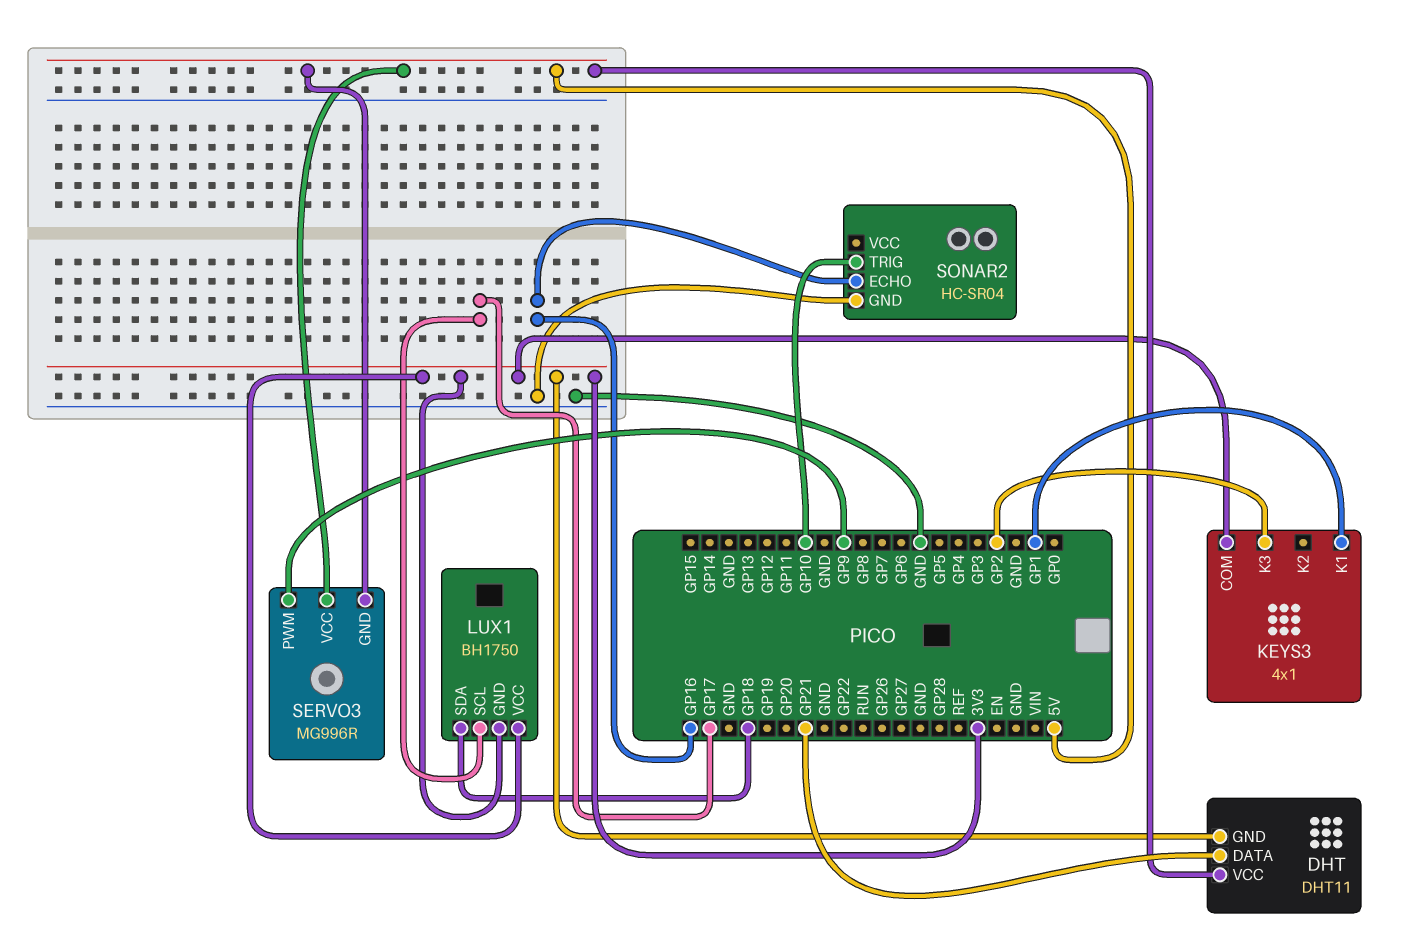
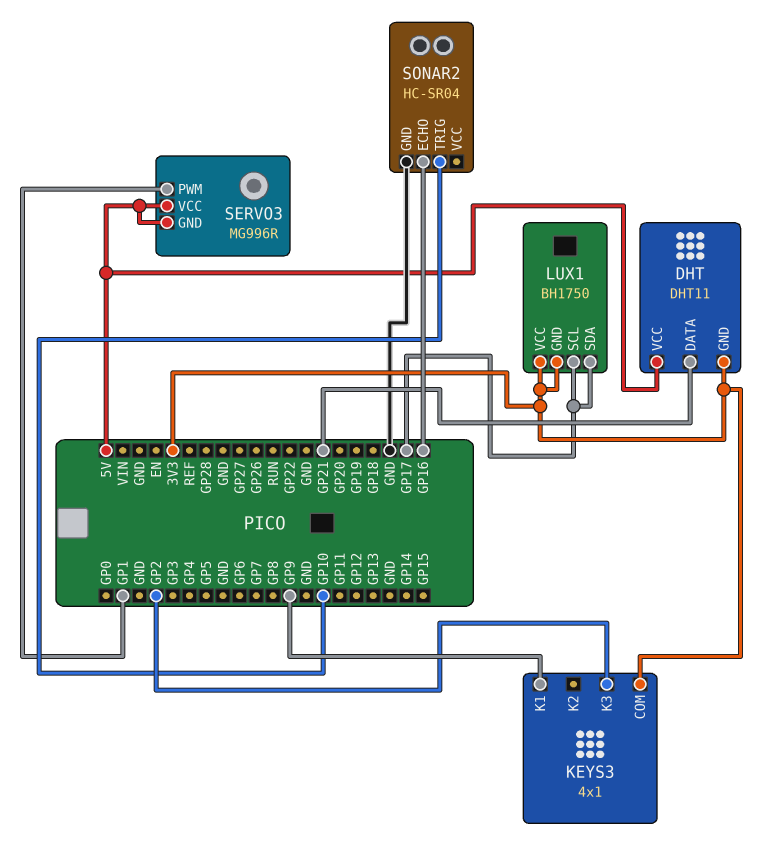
KEYS3 pin K1: GP1 -> GP9
LUX1 pin SDA: GP18 -> GP17
SERVO3 pin PWM: GP9 -> GP1

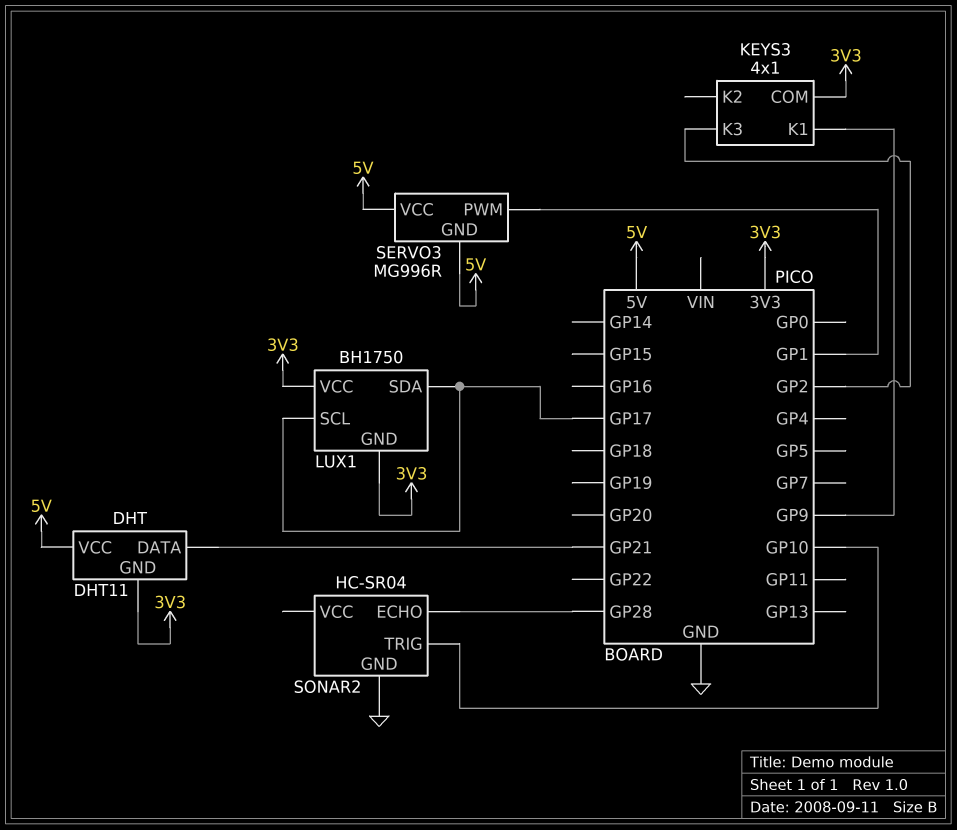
SONAR2 pin ECHO: GP16 -> GP28

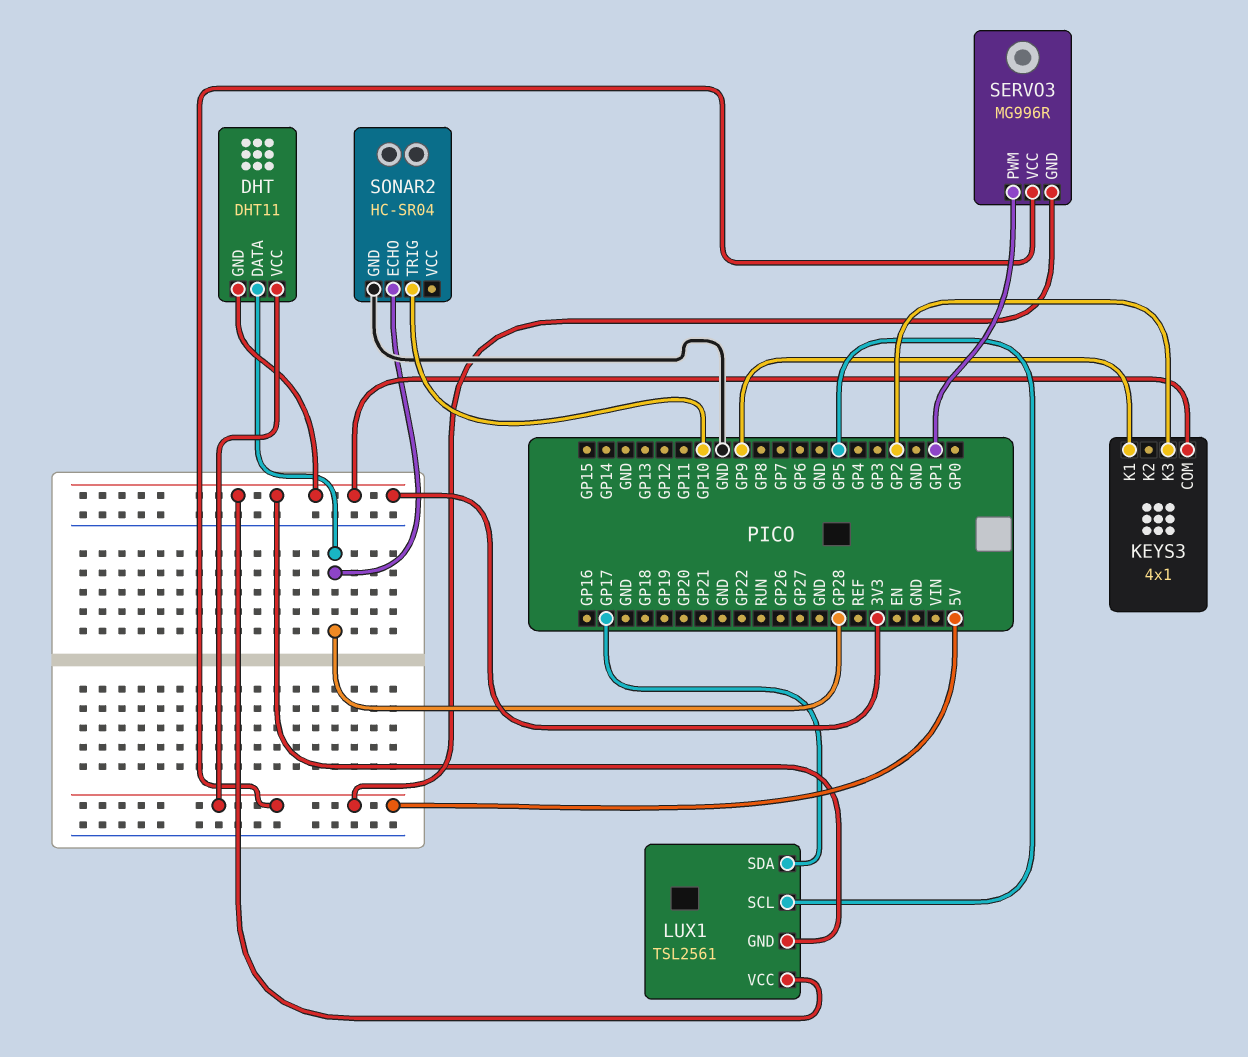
DHT pin DATA: GP21 -> GP28
LUX1: BH1750 -> TSL2561
LUX1 pin SCL: GP17 -> GP5

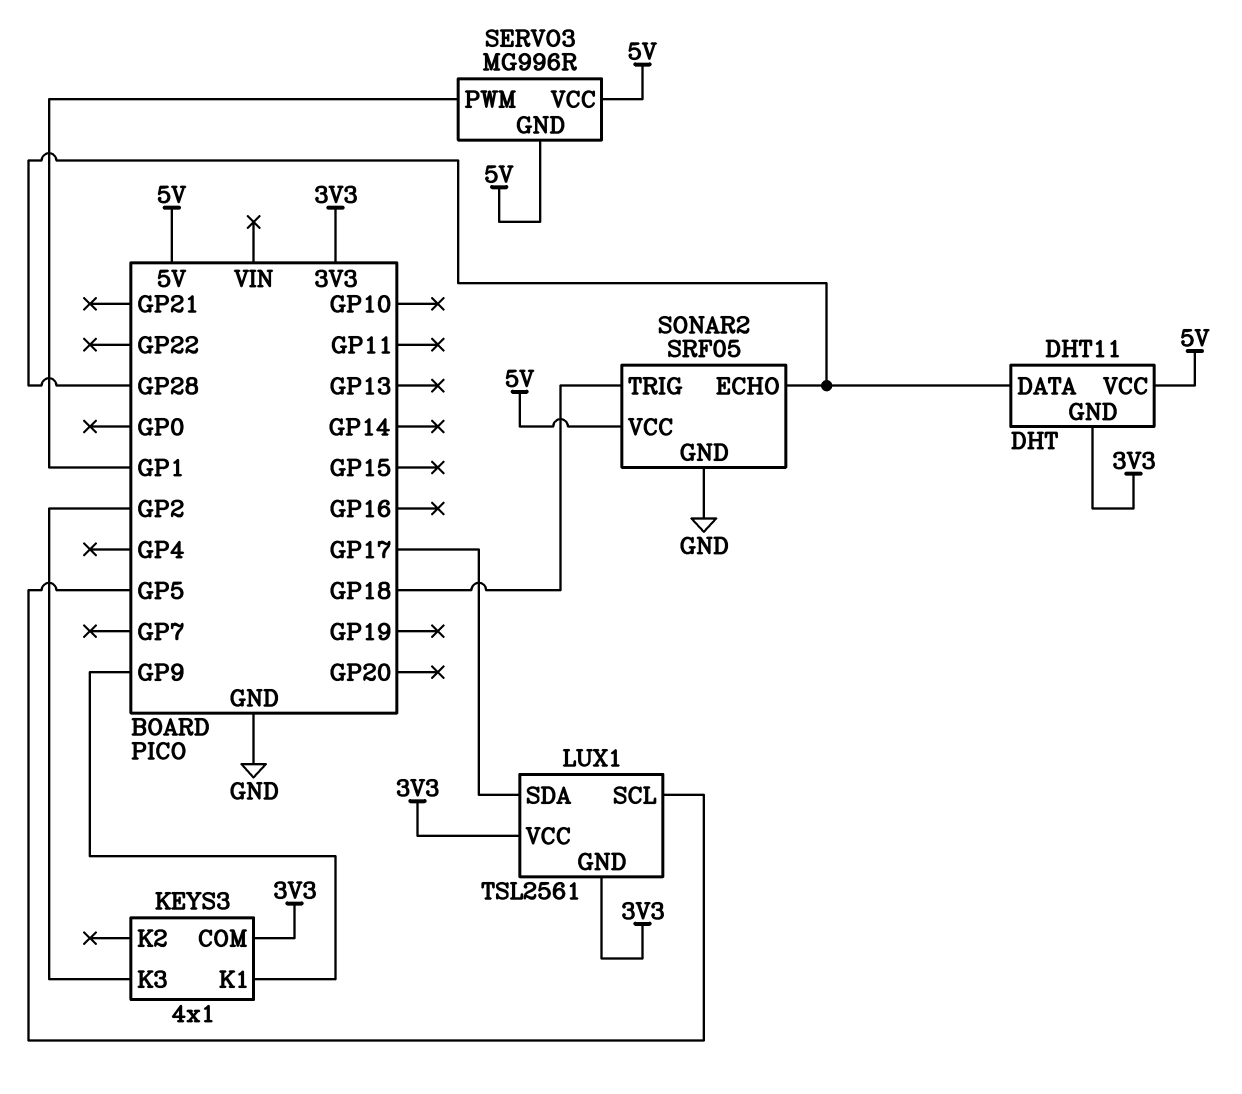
SONAR2: HC-SR04 -> SRF05
SONAR2 pin TRIG: GP10 -> GP18
SONAR2 pin VCC: none -> 5V

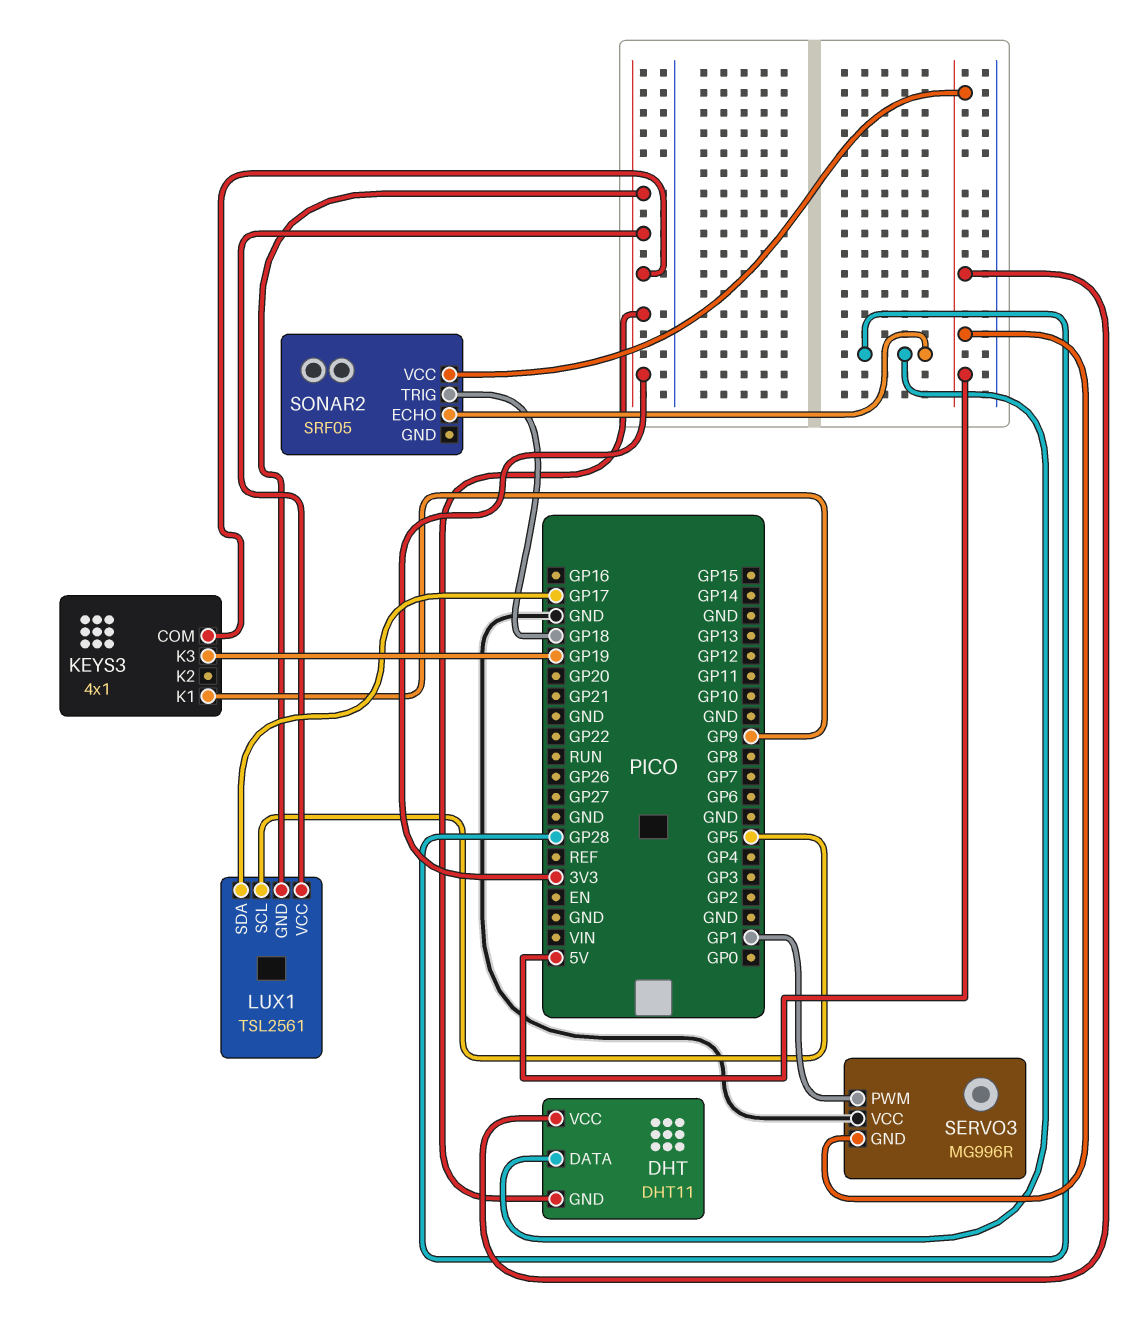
KEYS3 pin K3: GP2 -> GP19
SERVO3 pin VCC: 5V -> GND
SONAR2 pin GND: GND -> none

